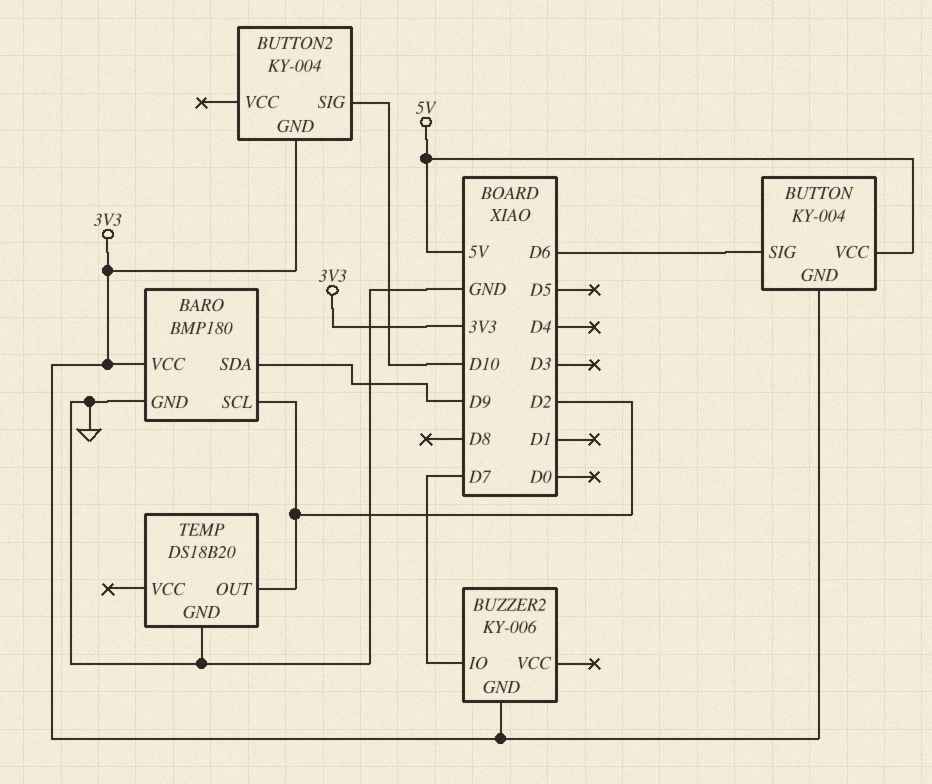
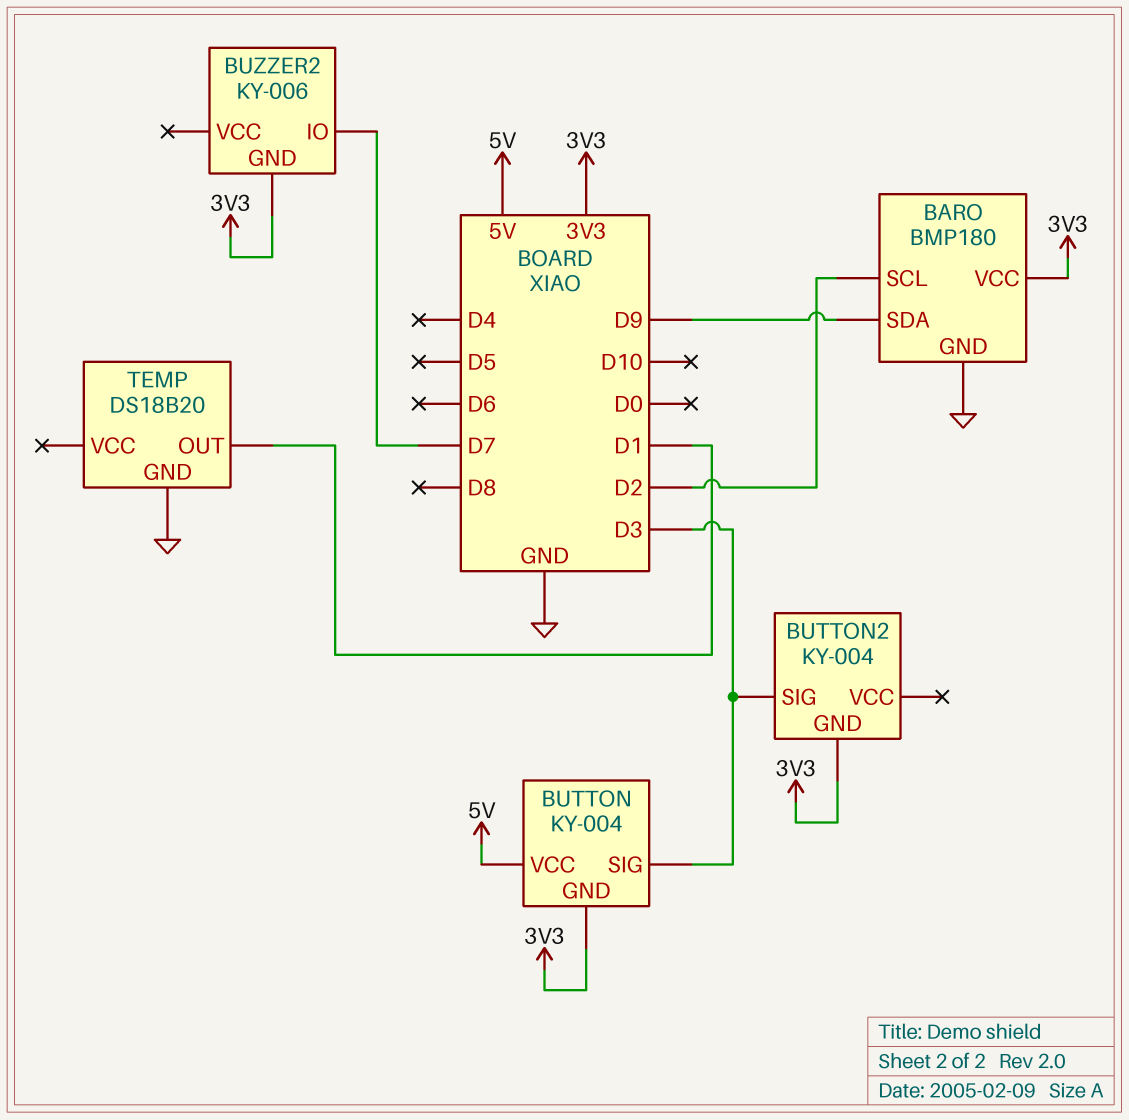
BUTTON pin SIG: D6 -> D3
BUTTON2 pin SIG: D10 -> D3
TEMP pin OUT: D2 -> D1

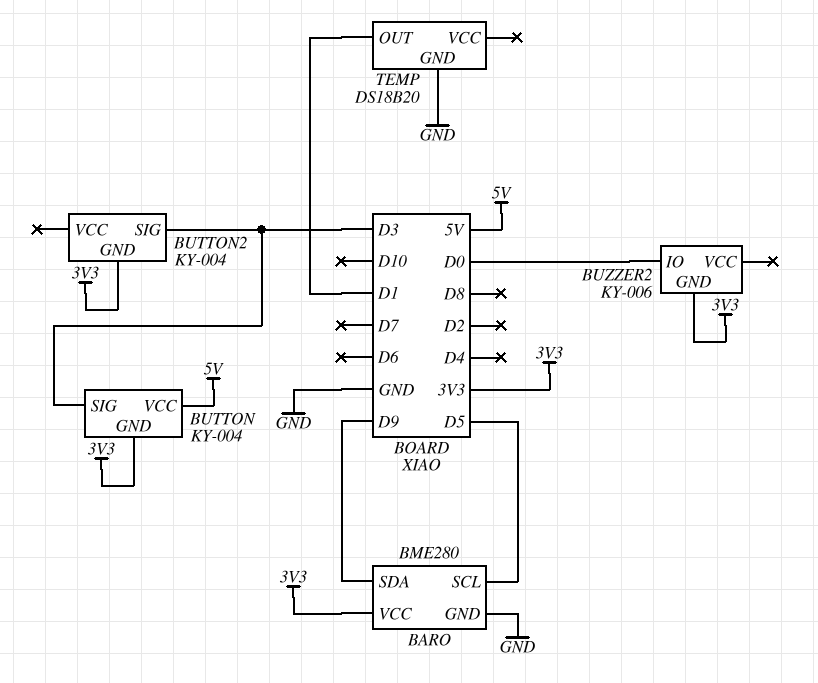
BARO: BMP180 -> BME280
BARO pin SCL: D2 -> D5
BUZZER2 pin IO: D7 -> D0

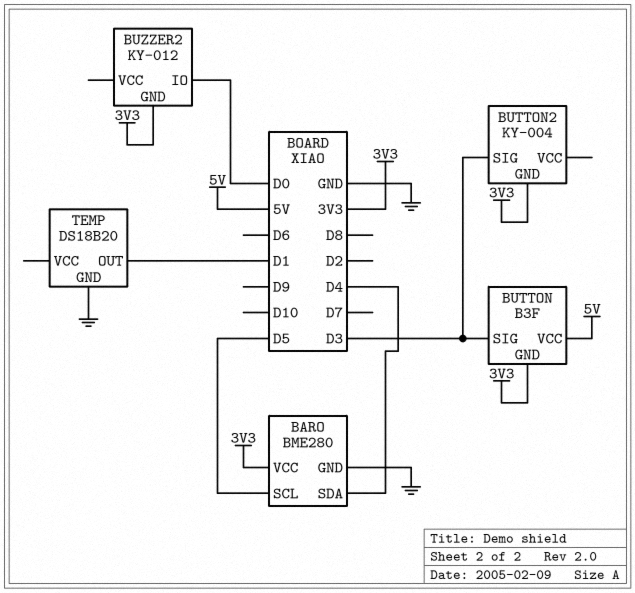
BARO pin SDA: D9 -> D4
BUTTON: KY-004 -> B3F
BUZZER2: KY-006 -> KY-012

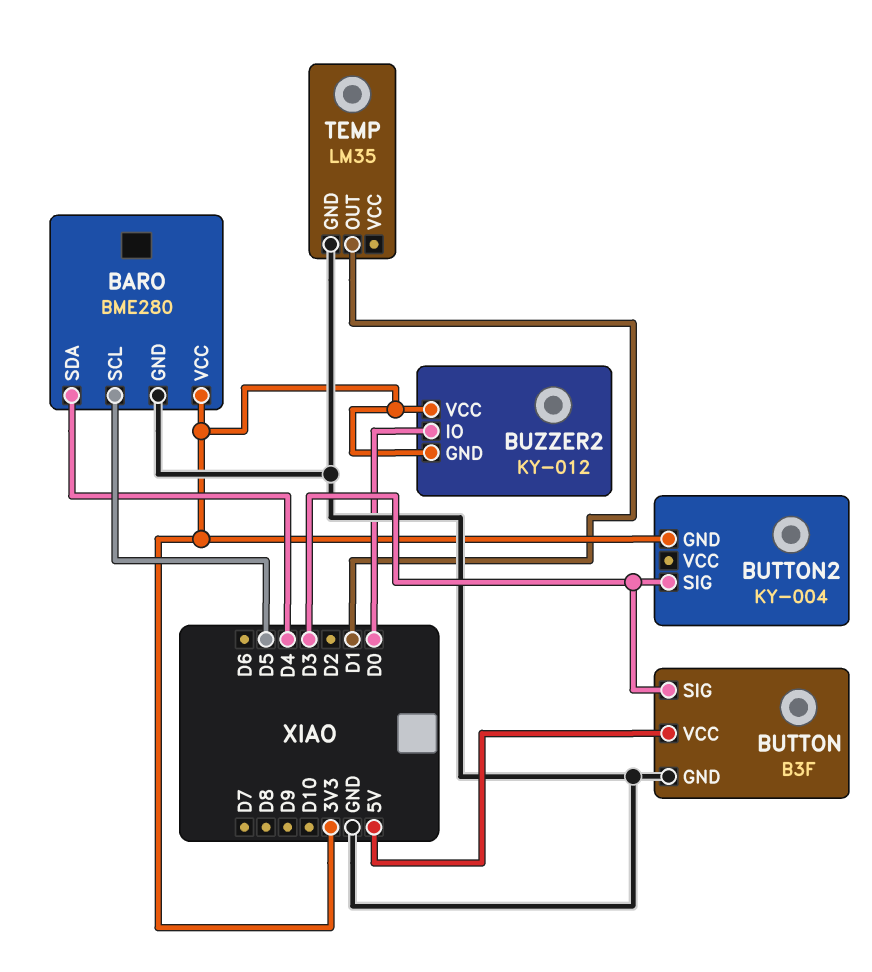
BUTTON pin GND: 3V3 -> GND
BUZZER2 pin VCC: none -> 3V3
TEMP: DS18B20 -> LM35

